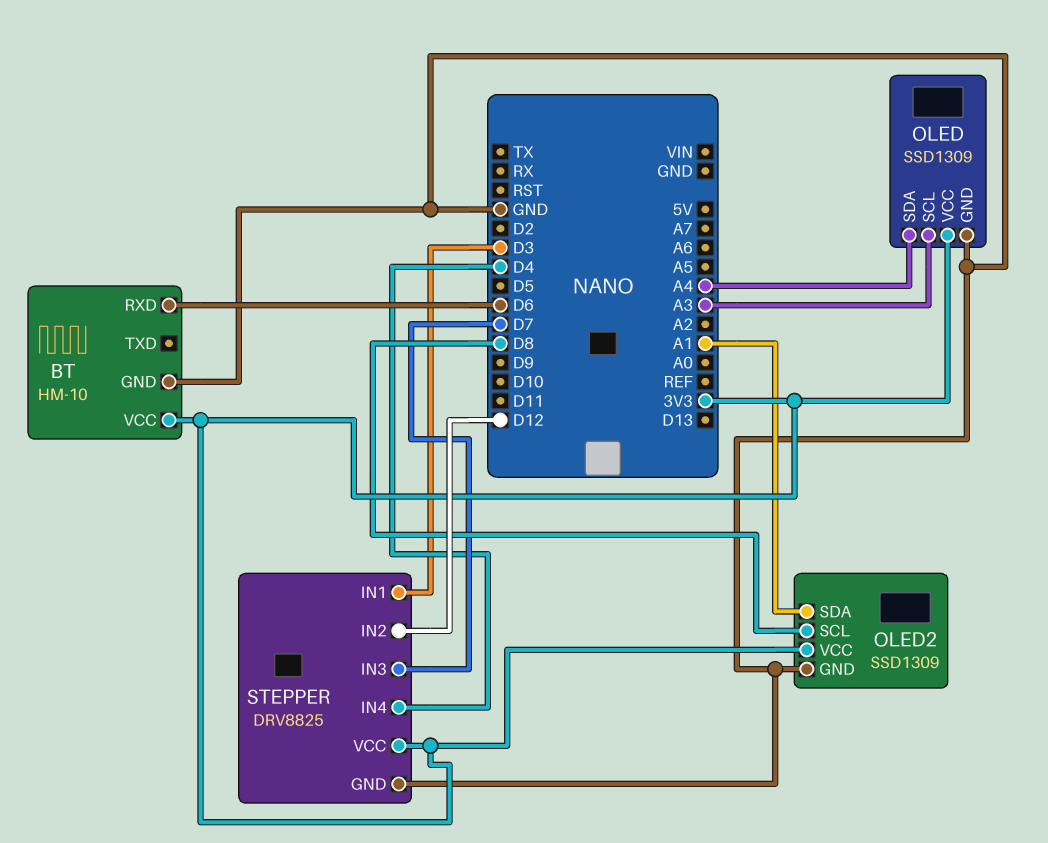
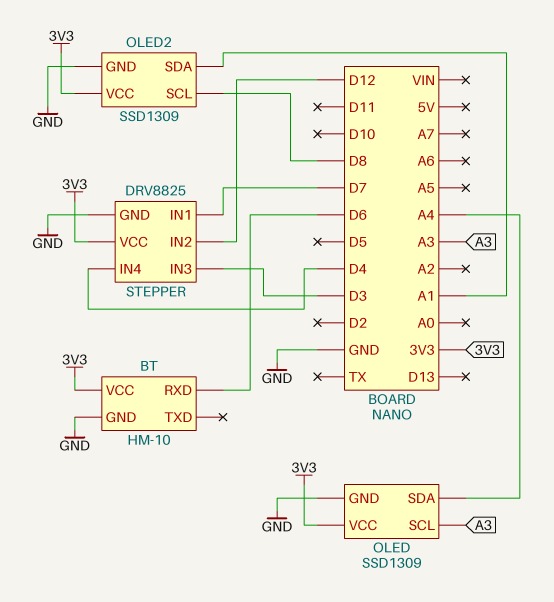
STEPPER pin IN1: D3 -> D7
STEPPER pin IN3: D7 -> D3

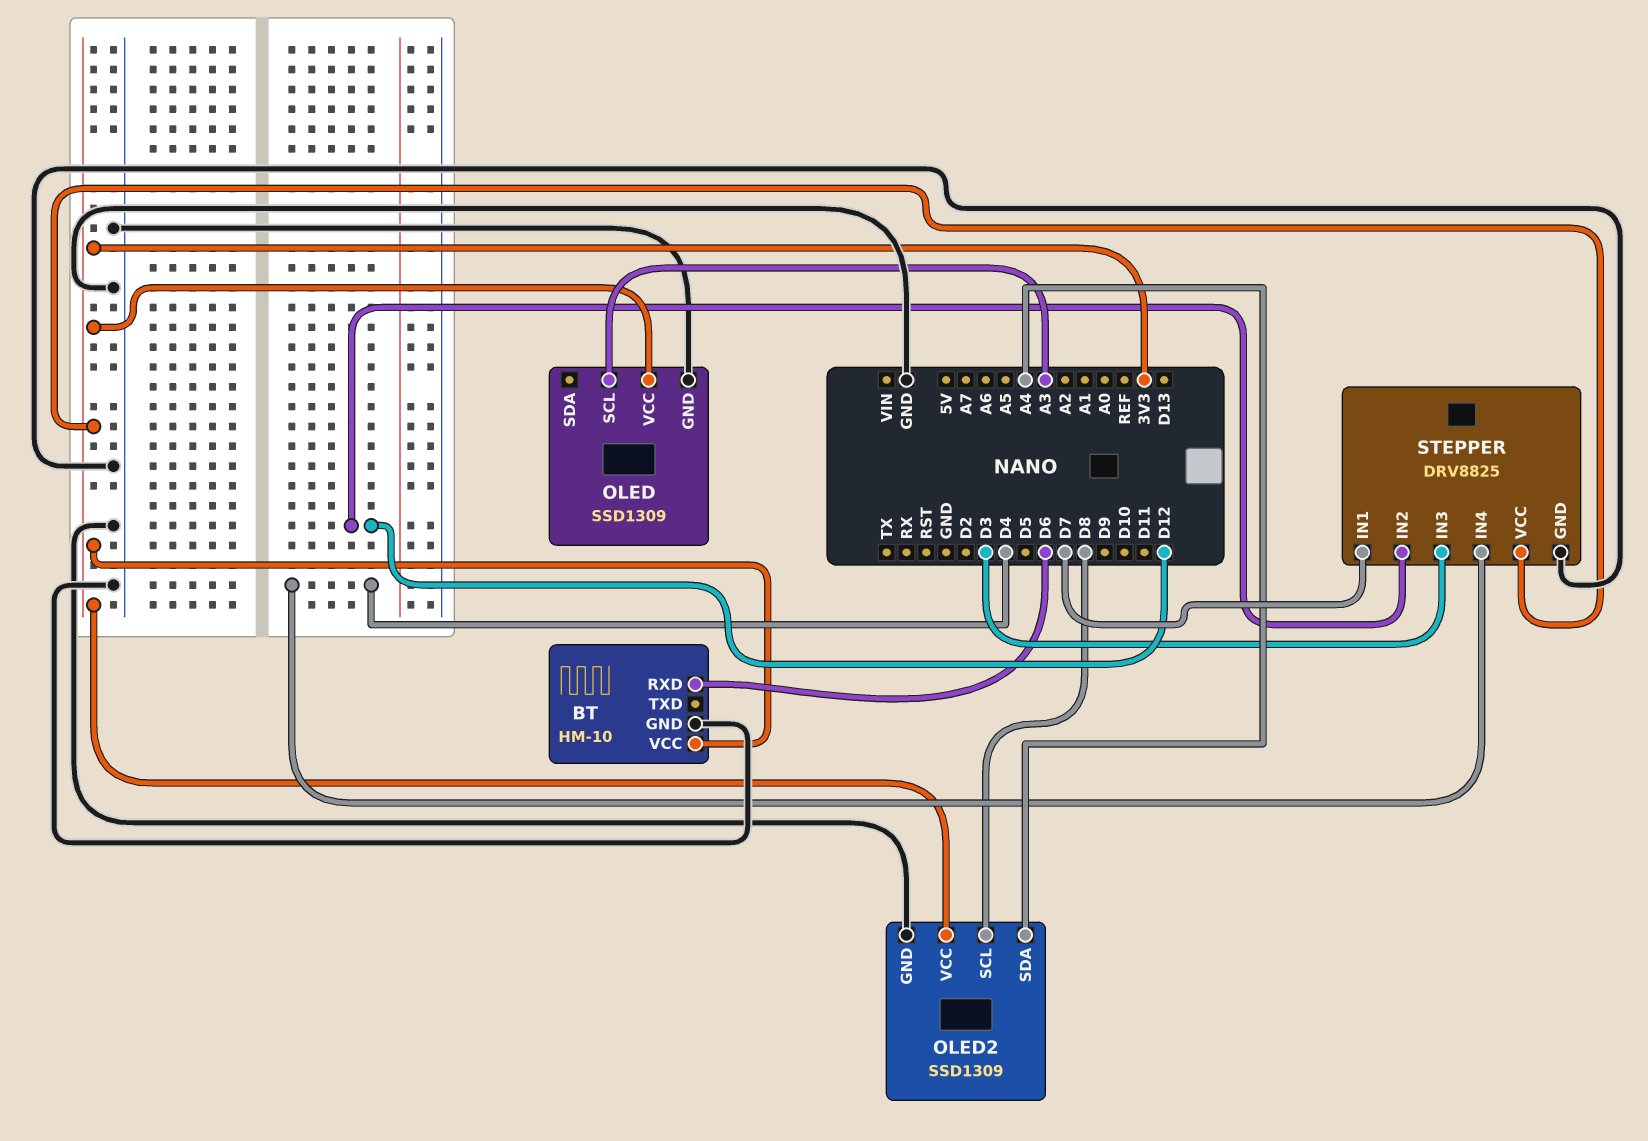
OLED pin SDA: A4 -> none
OLED2 pin SDA: A1 -> A4

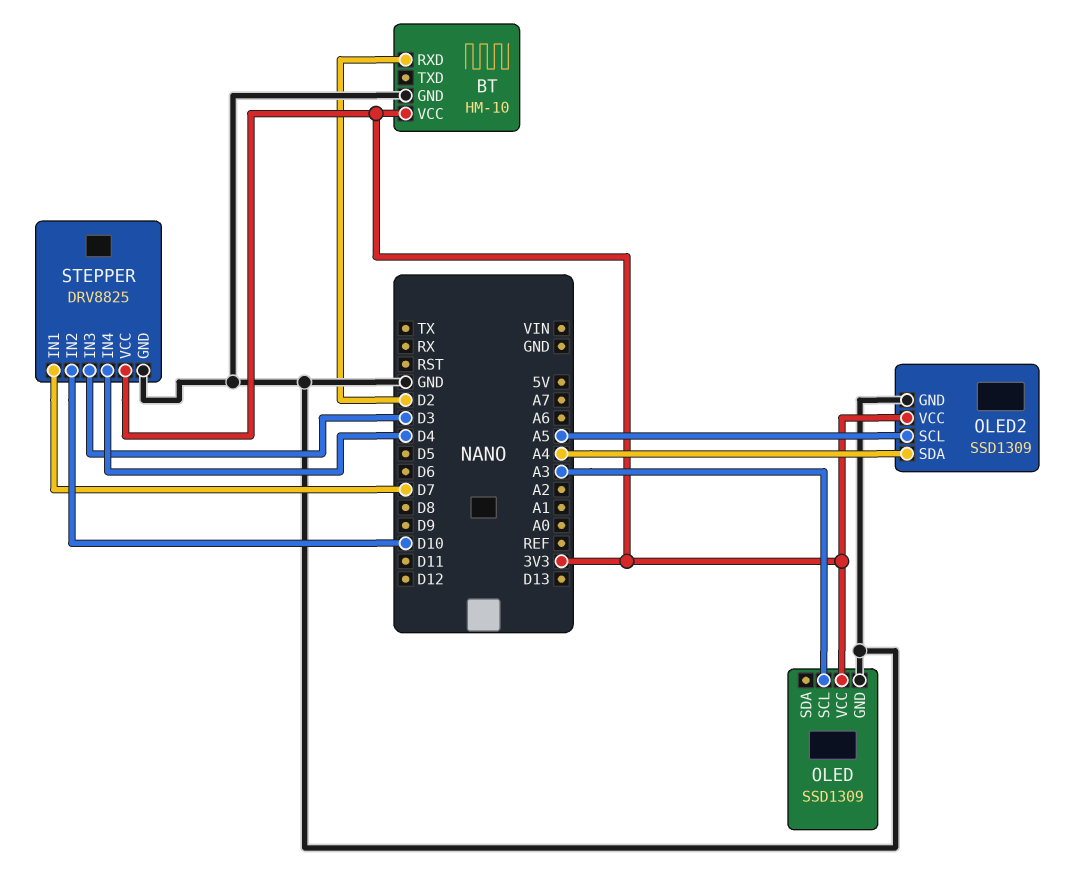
BT pin RXD: D6 -> D2
OLED2 pin SCL: D8 -> A5
STEPPER pin IN2: D12 -> D10

